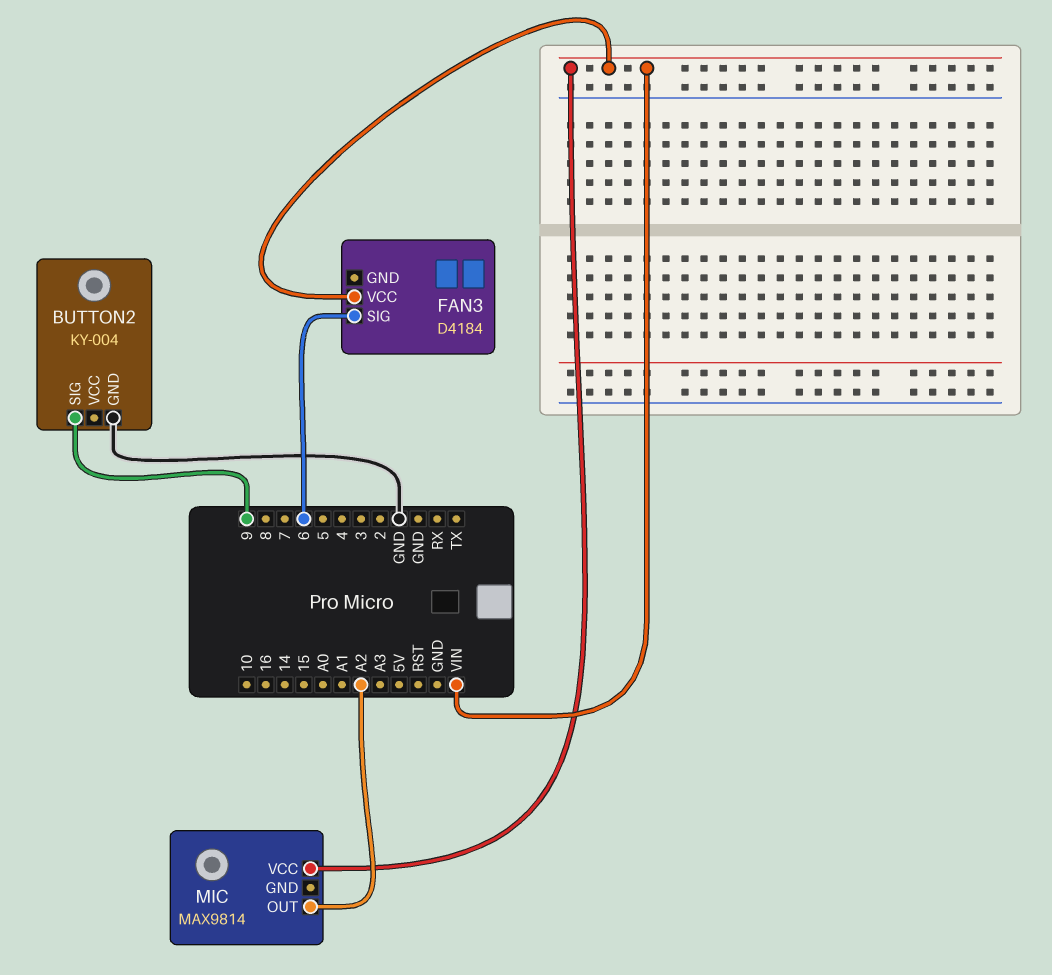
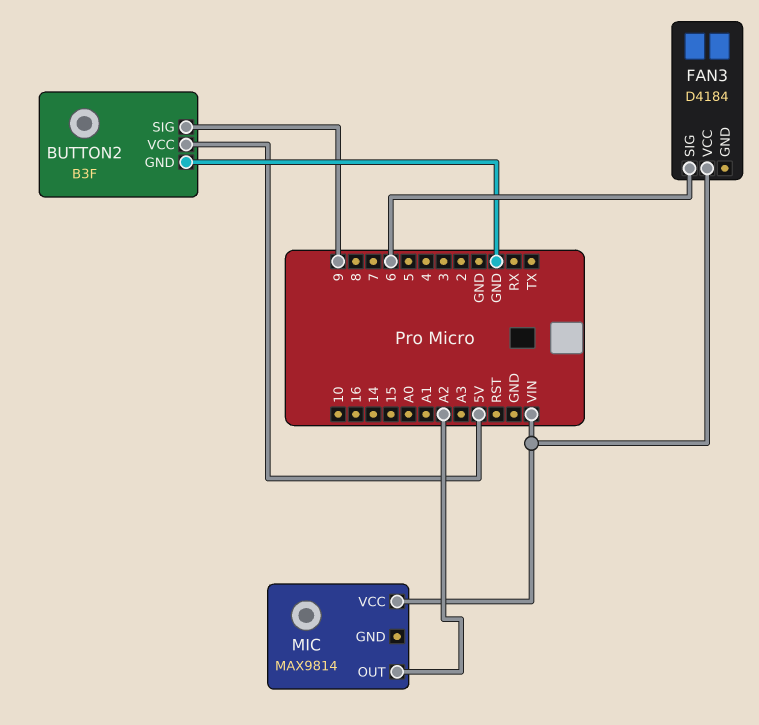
BUTTON2: KY-004 -> B3F
BUTTON2 pin VCC: none -> 5V

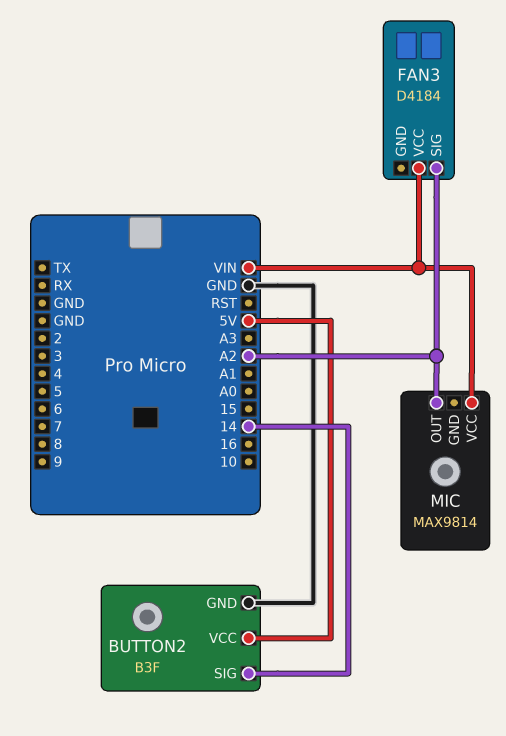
BUTTON2 pin SIG: 9 -> 14
FAN3 pin SIG: 6 -> A2

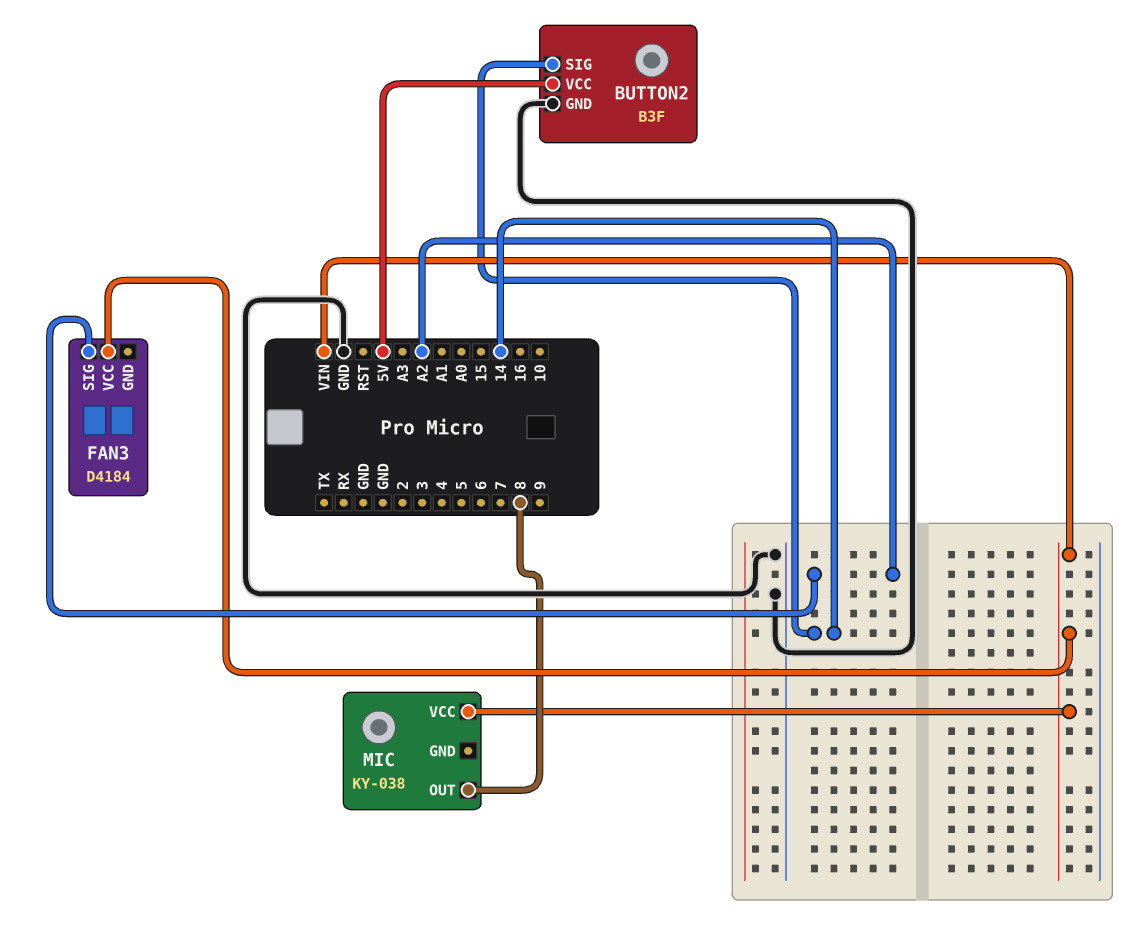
MIC: MAX9814 -> KY-038
MIC pin OUT: A2 -> 8

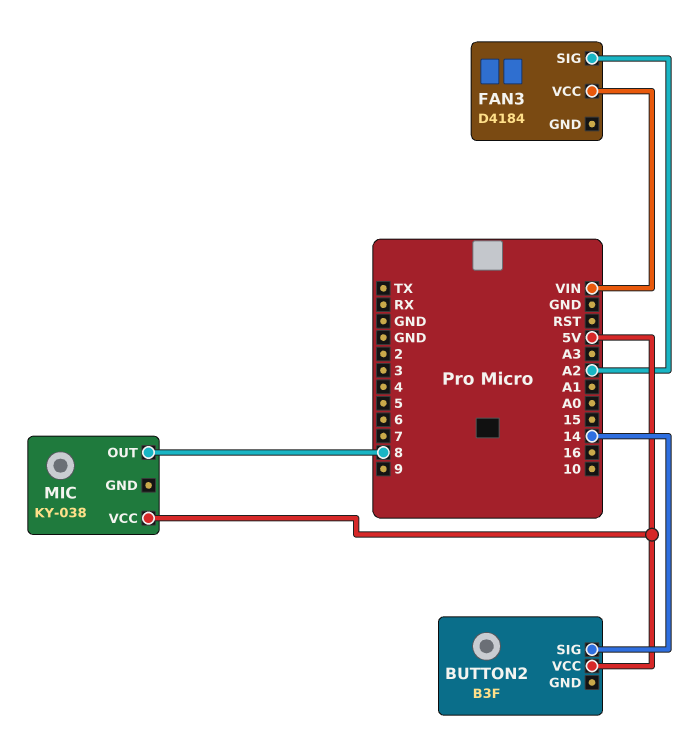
BUTTON2 pin GND: GND -> none
MIC pin VCC: VIN -> 5V

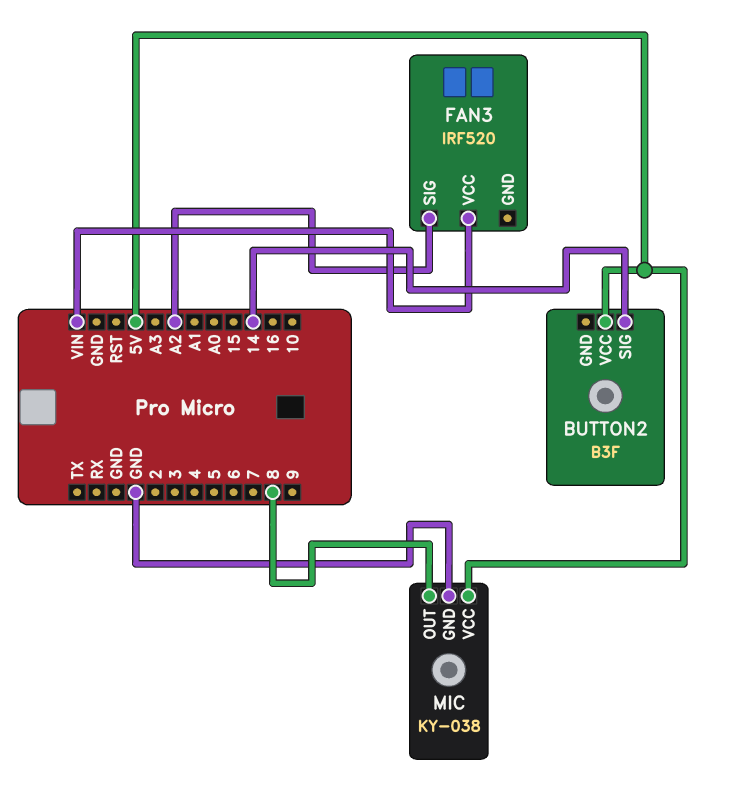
FAN3: D4184 -> IRF520
MIC pin GND: none -> GND

